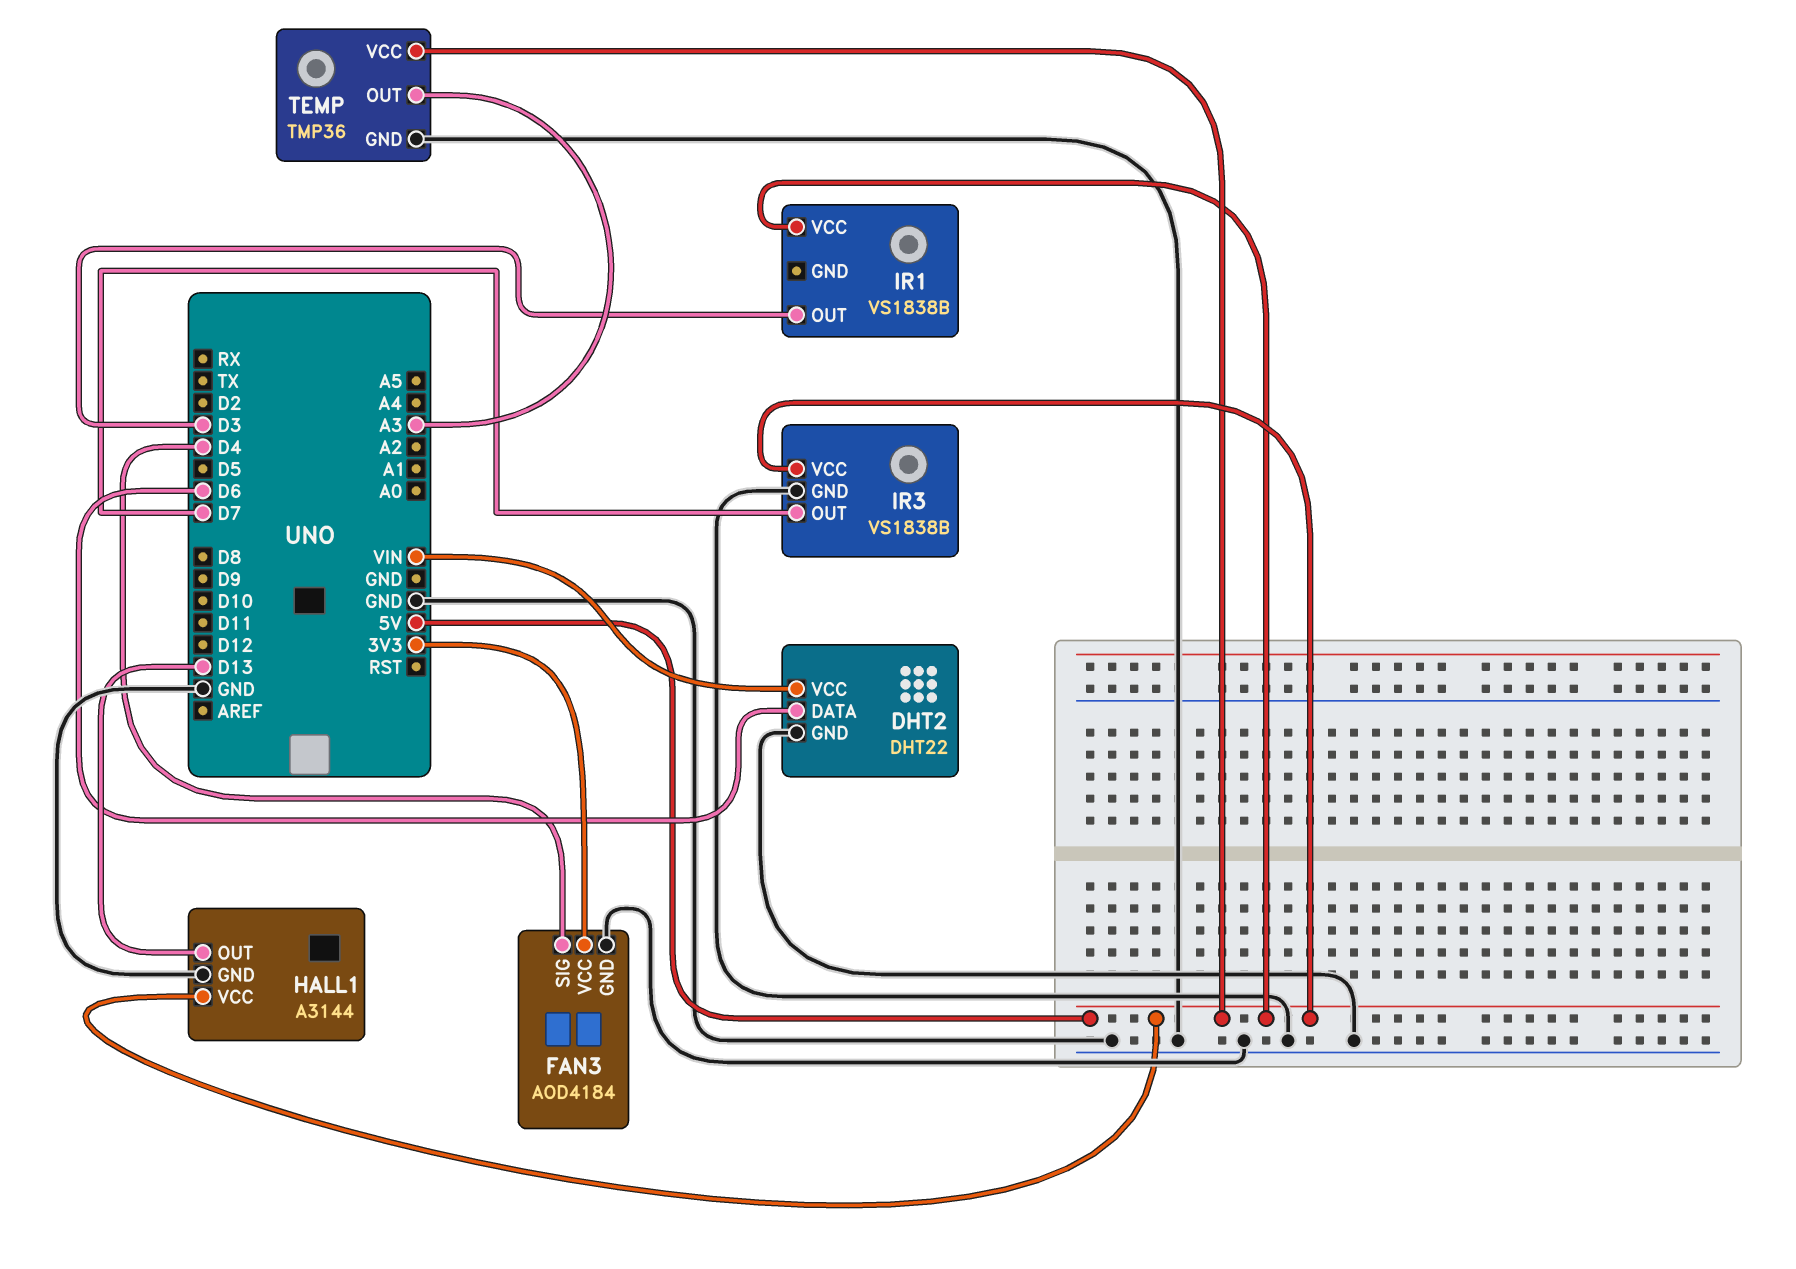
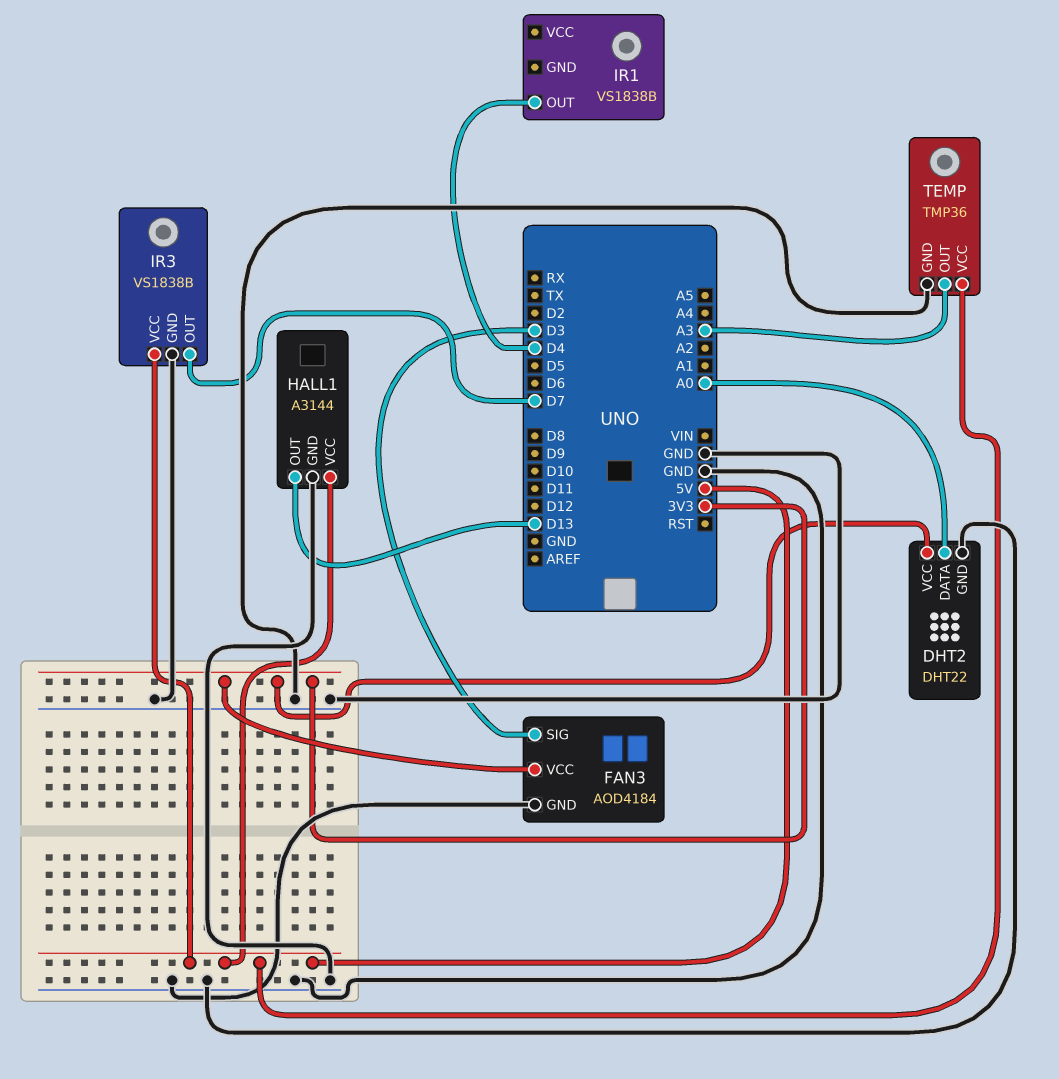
DHT2 pin DATA: D6 -> A0
DHT2 pin VCC: VIN -> 3V3
FAN3 pin SIG: D4 -> D3
IR1 pin OUT: D3 -> D4
IR1 pin VCC: 5V -> none

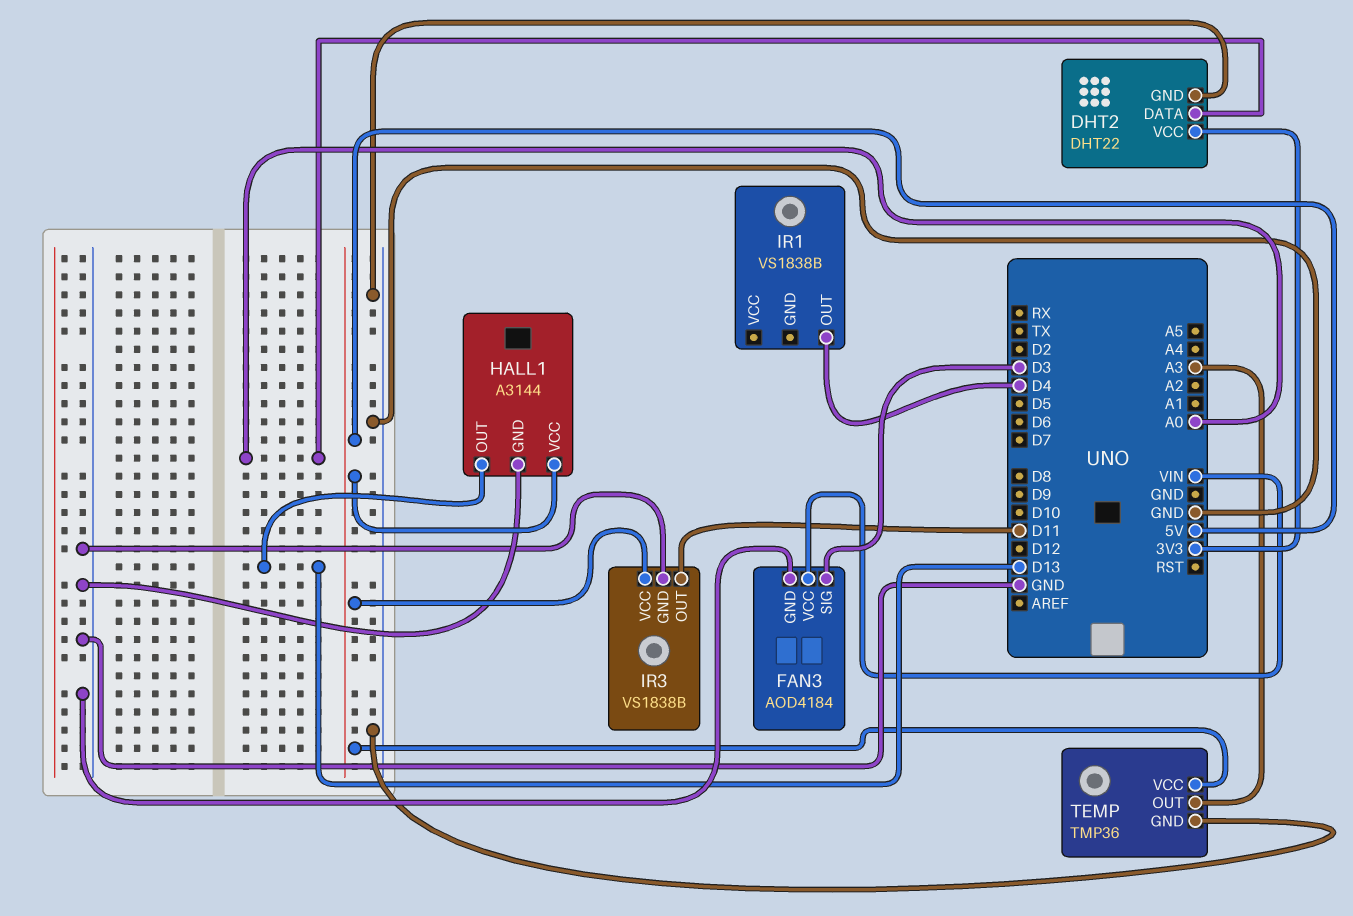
FAN3 pin VCC: 3V3 -> VIN
IR3 pin OUT: D7 -> D11

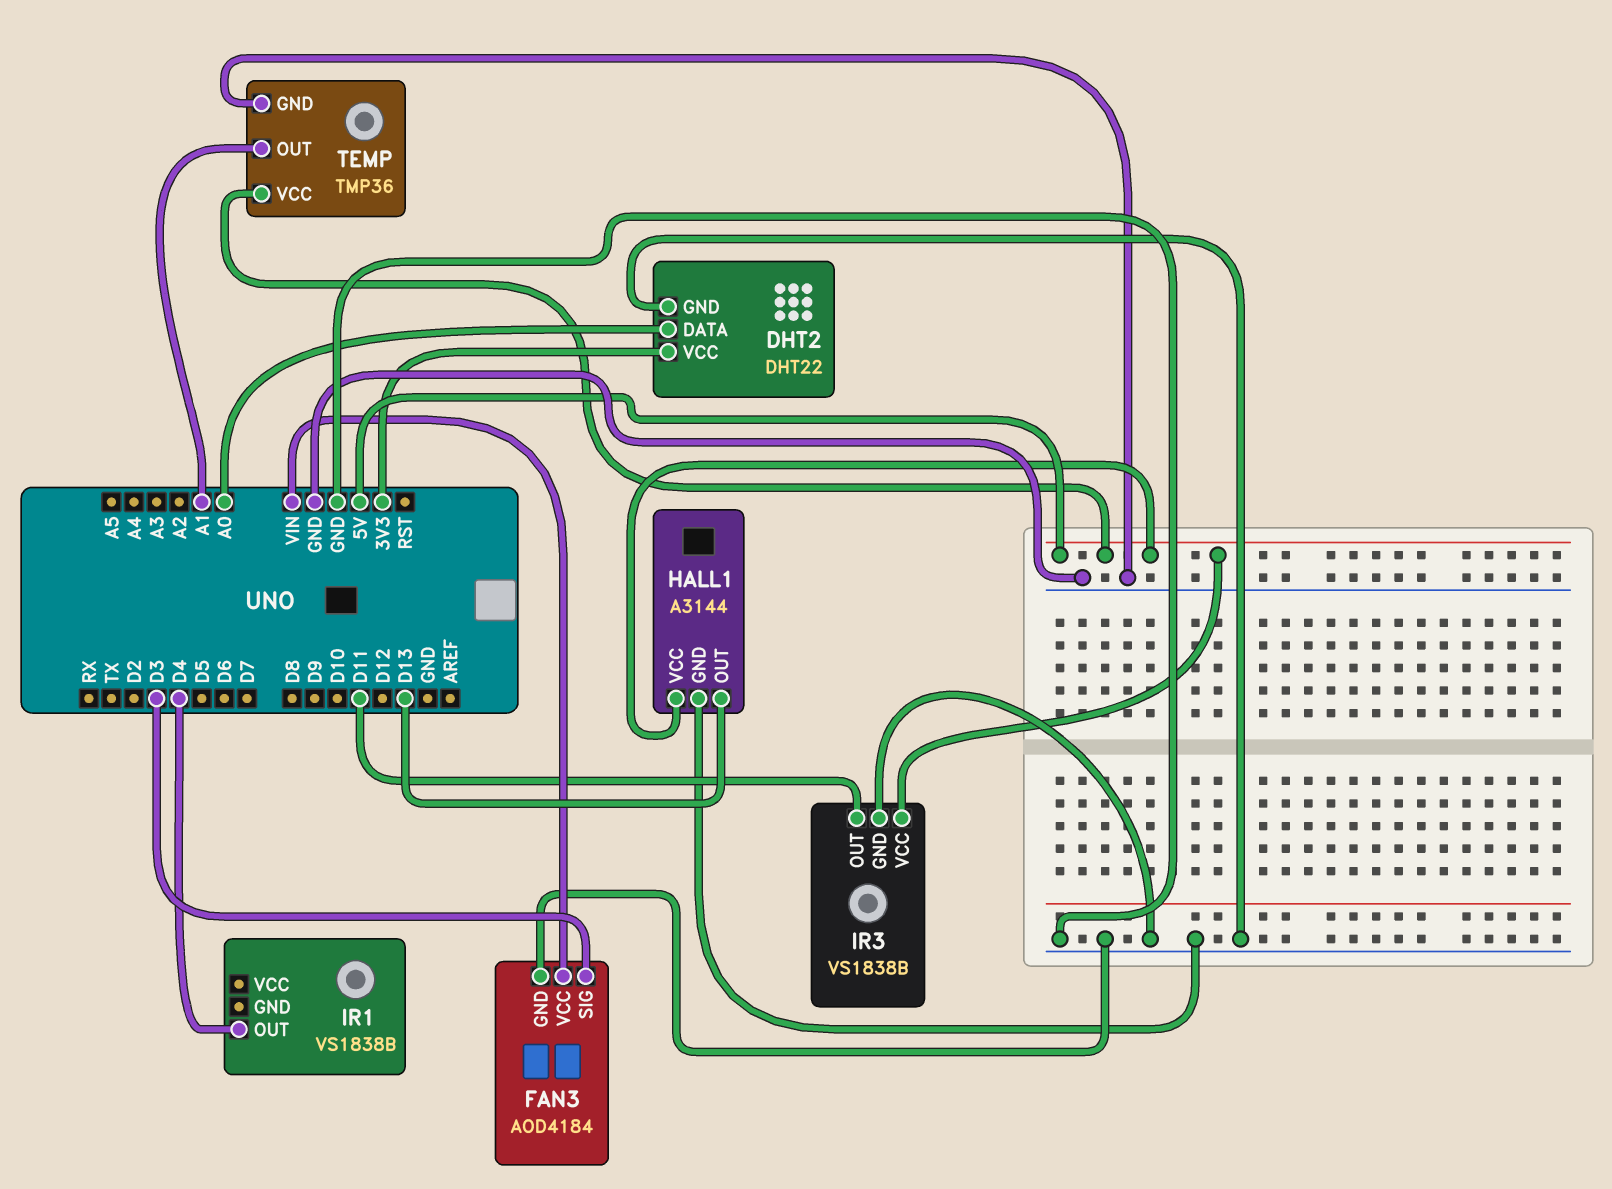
TEMP pin OUT: A3 -> A1

